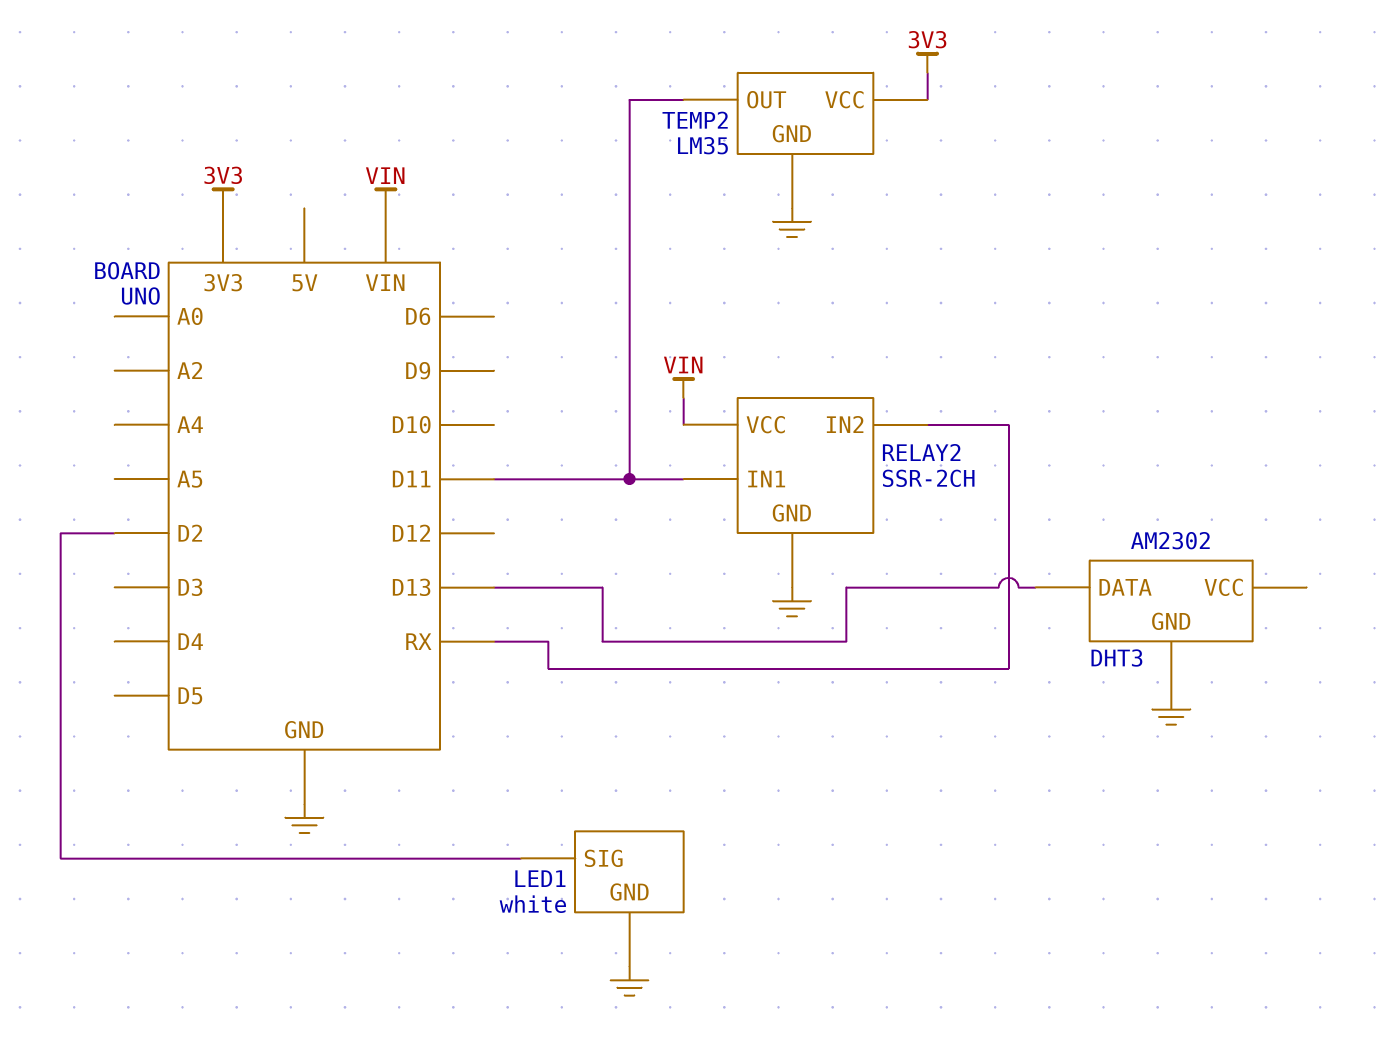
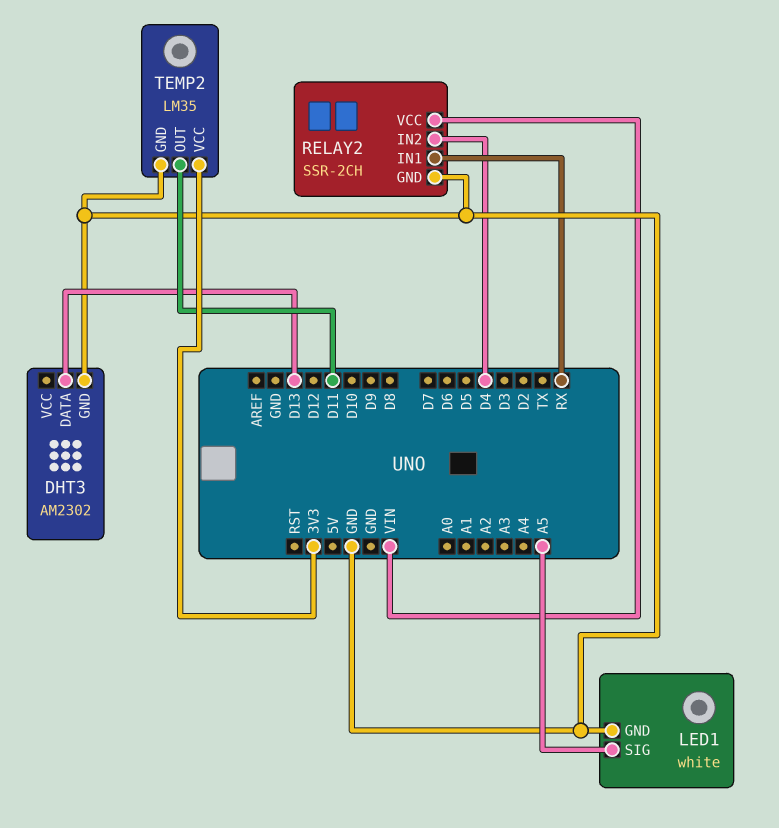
LED1 pin SIG: D2 -> A5
RELAY2 pin IN1: D11 -> RX
RELAY2 pin IN2: RX -> D4

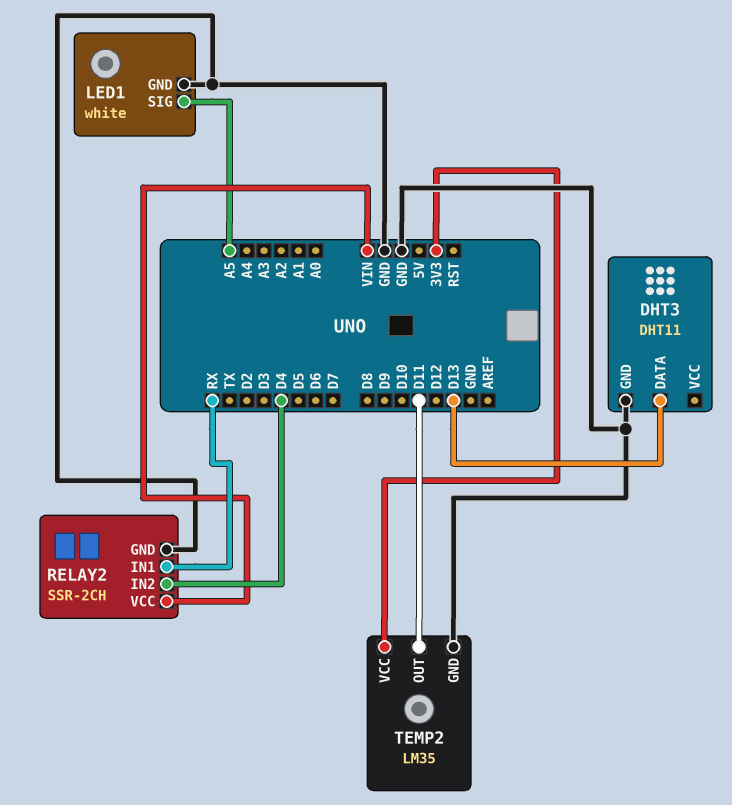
DHT3: AM2302 -> DHT11

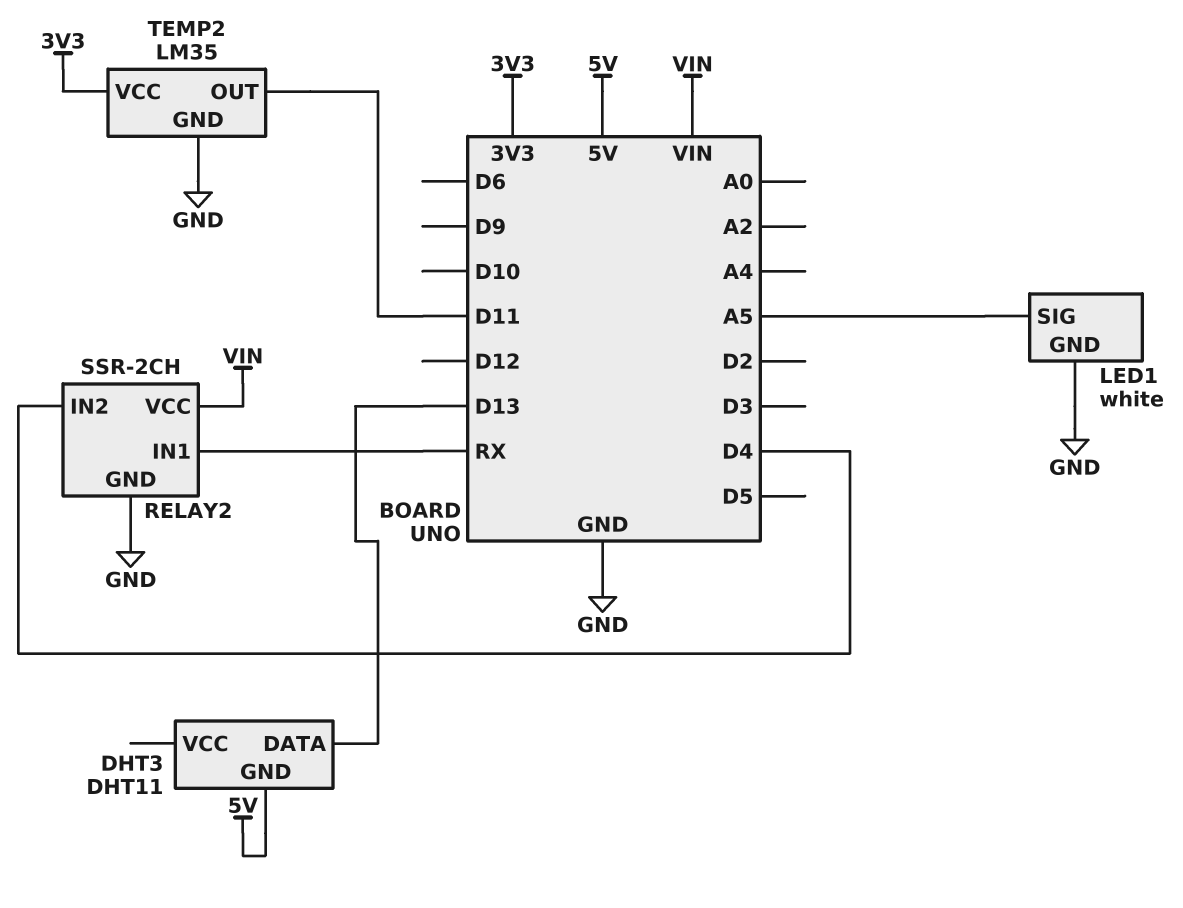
DHT3 pin GND: GND -> 5V

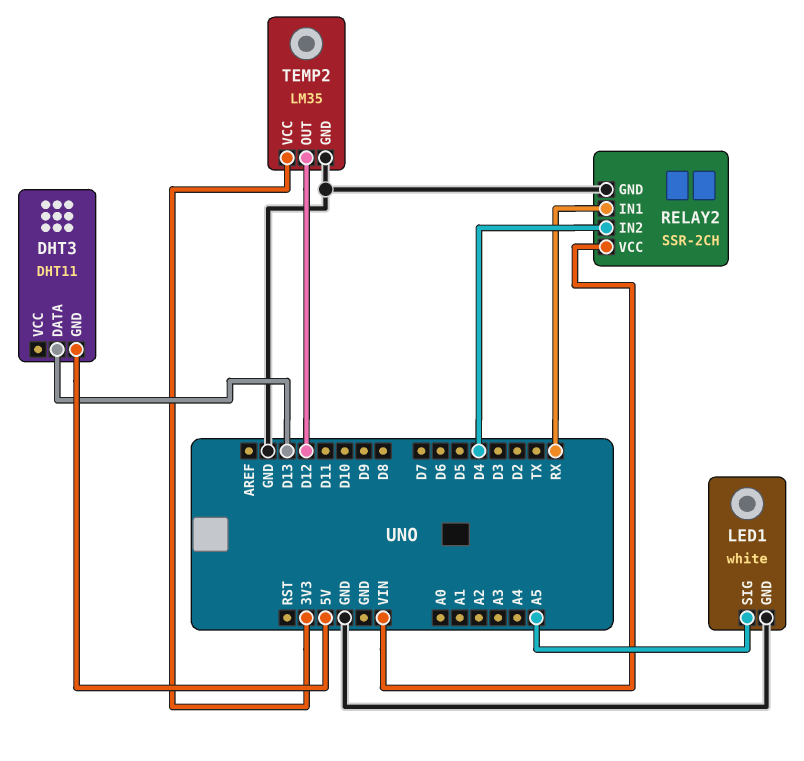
TEMP2 pin OUT: D11 -> D12

